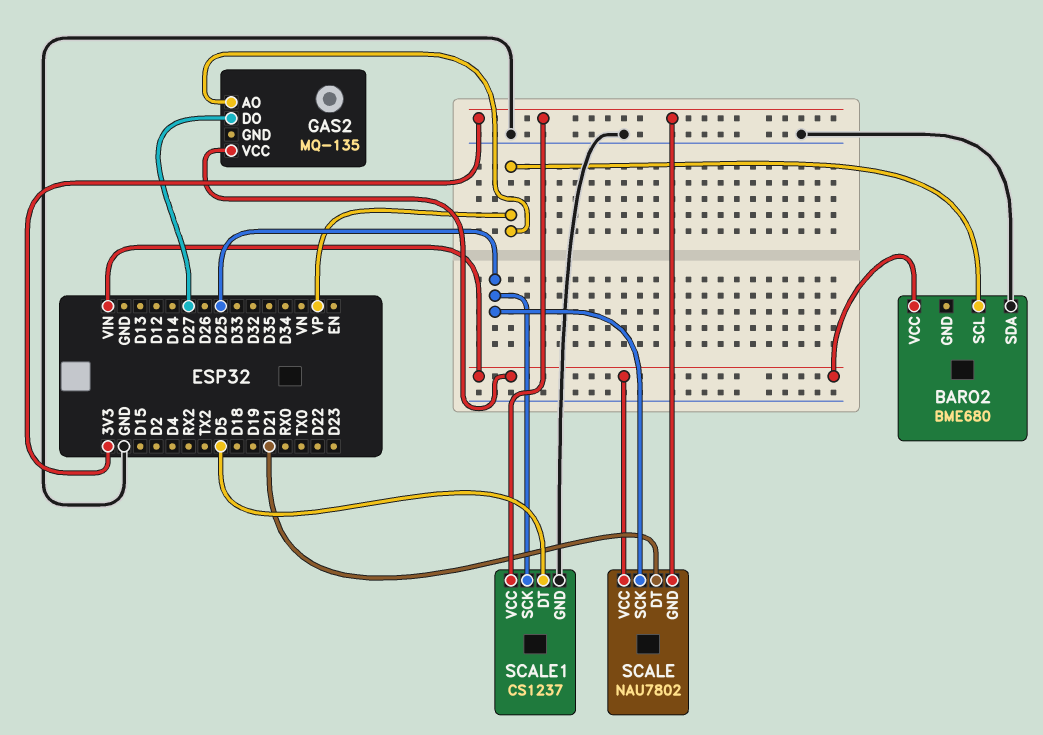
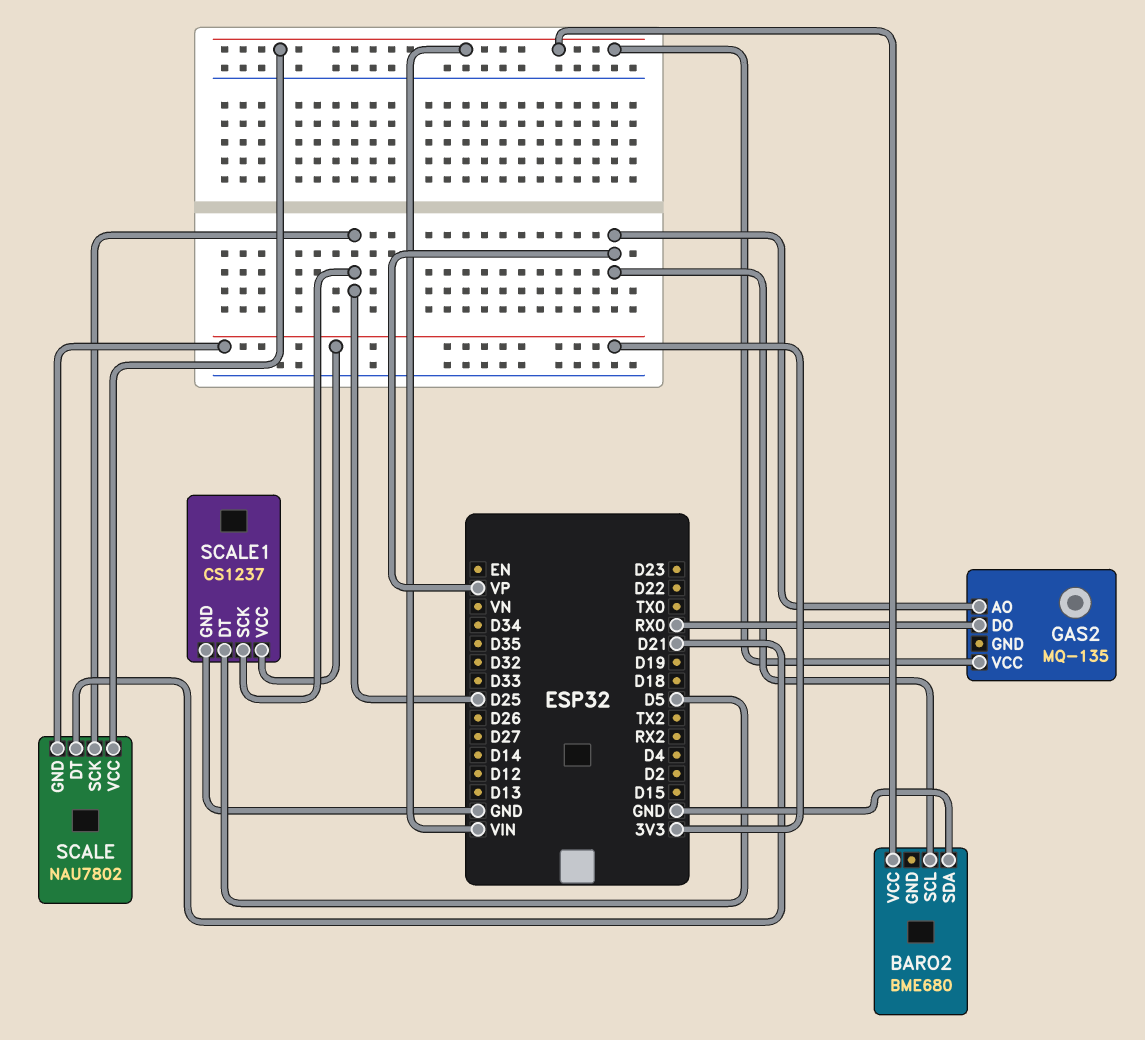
GAS2 pin DO: D27 -> RX0

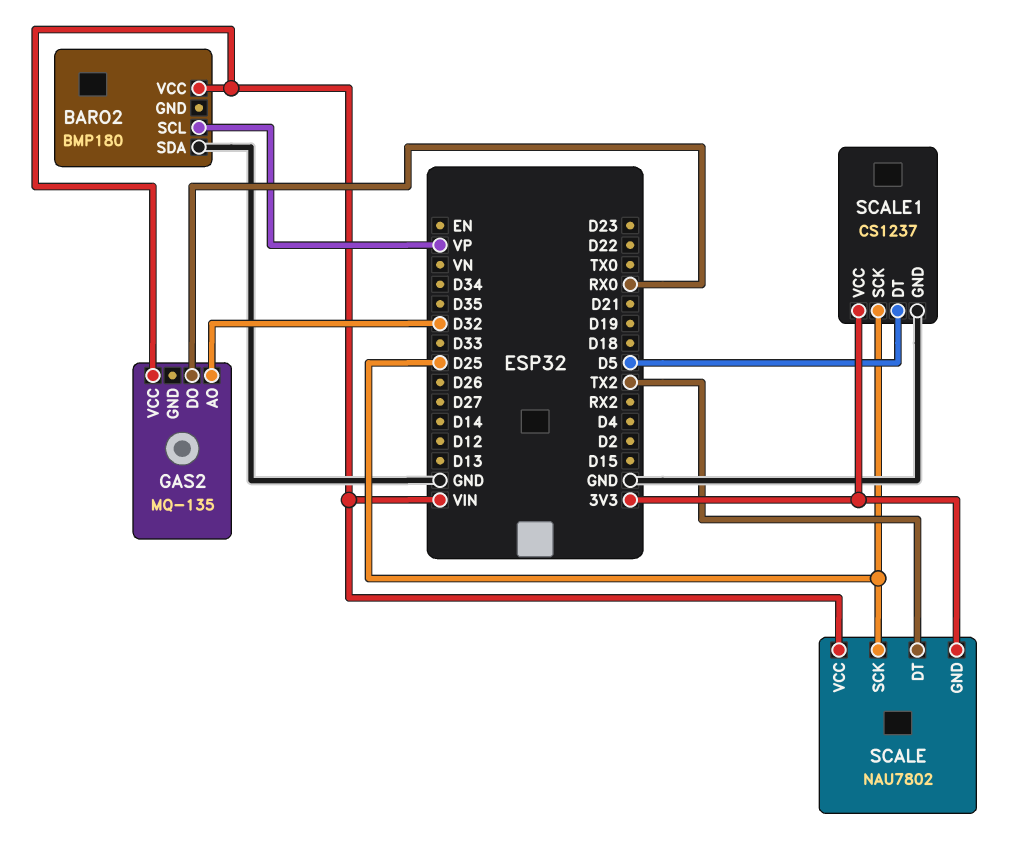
BARO2: BME680 -> BMP180
GAS2 pin AO: VP -> D32
SCALE pin DT: D21 -> TX2

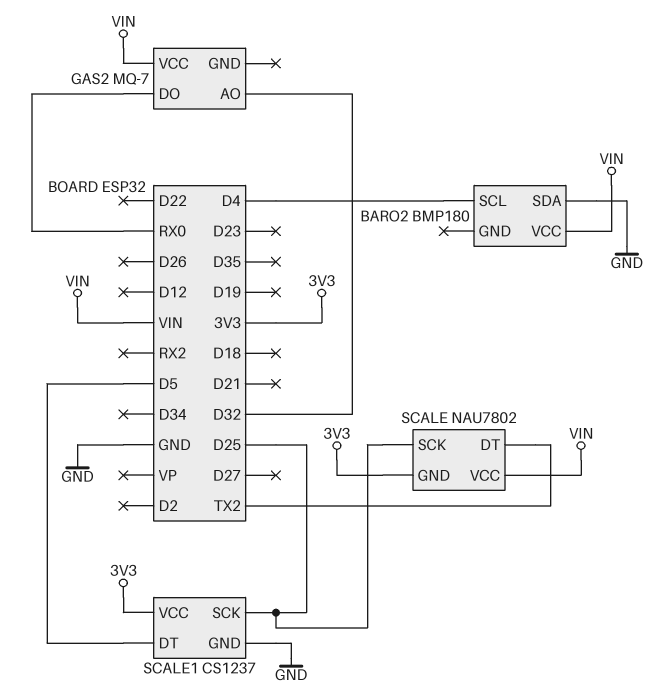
BARO2 pin SCL: VP -> D4
GAS2: MQ-135 -> MQ-7

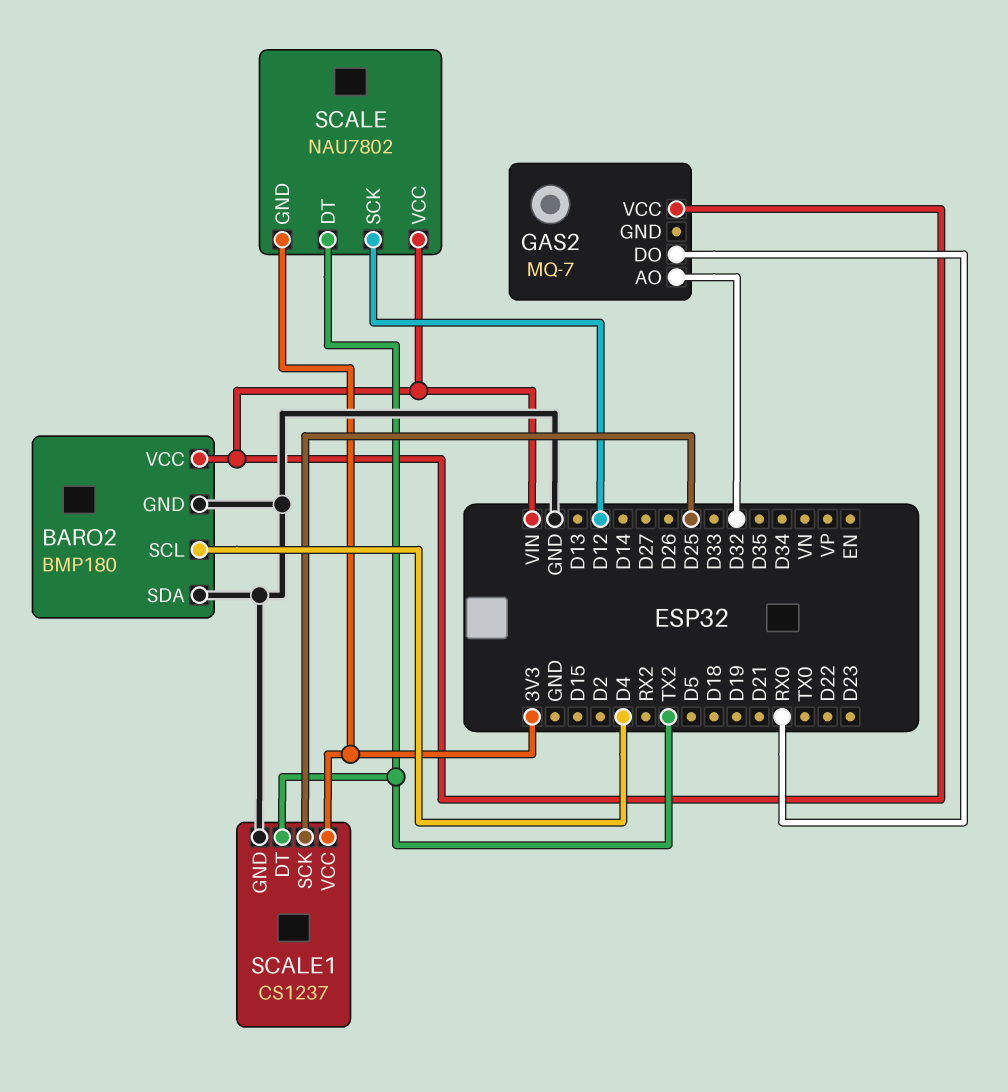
BARO2 pin GND: none -> GND
SCALE pin SCK: D25 -> D12
SCALE1 pin DT: D5 -> TX2

